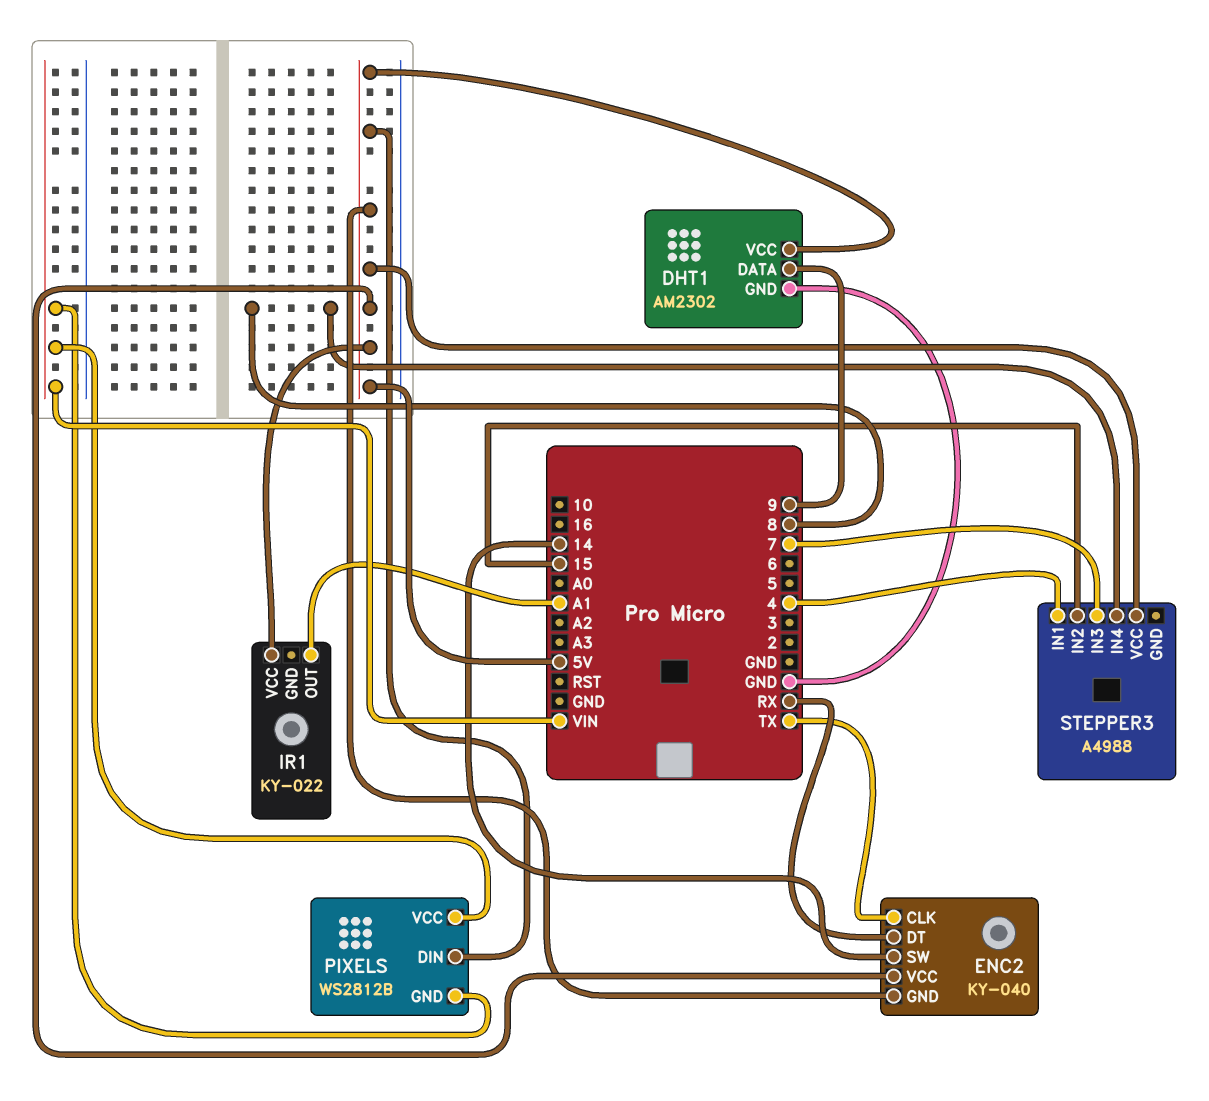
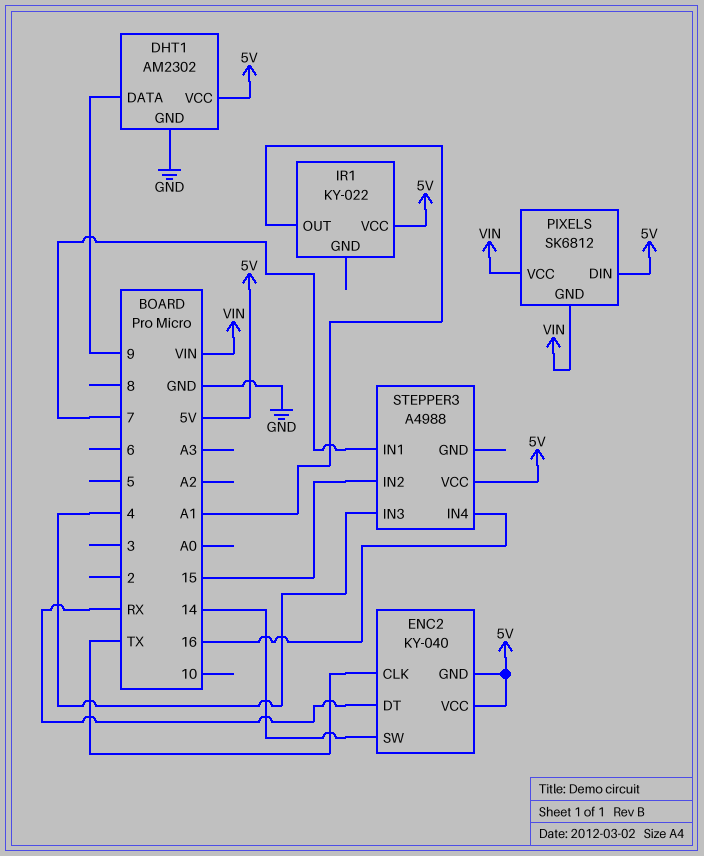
PIXELS: WS2812B -> SK6812
STEPPER3 pin IN1: 4 -> 7
STEPPER3 pin IN3: 7 -> 4
STEPPER3 pin IN4: 8 -> 16

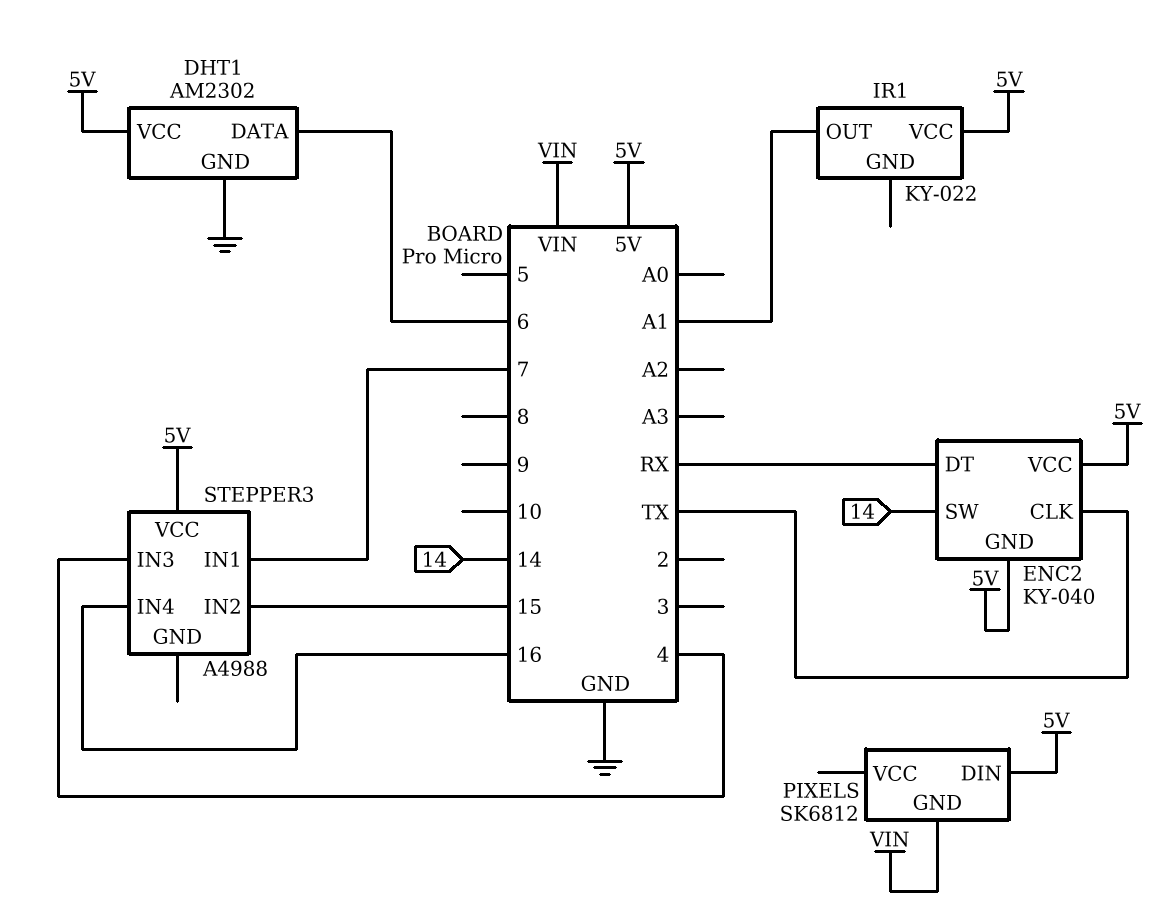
DHT1 pin DATA: 9 -> 6
PIXELS pin VCC: VIN -> none

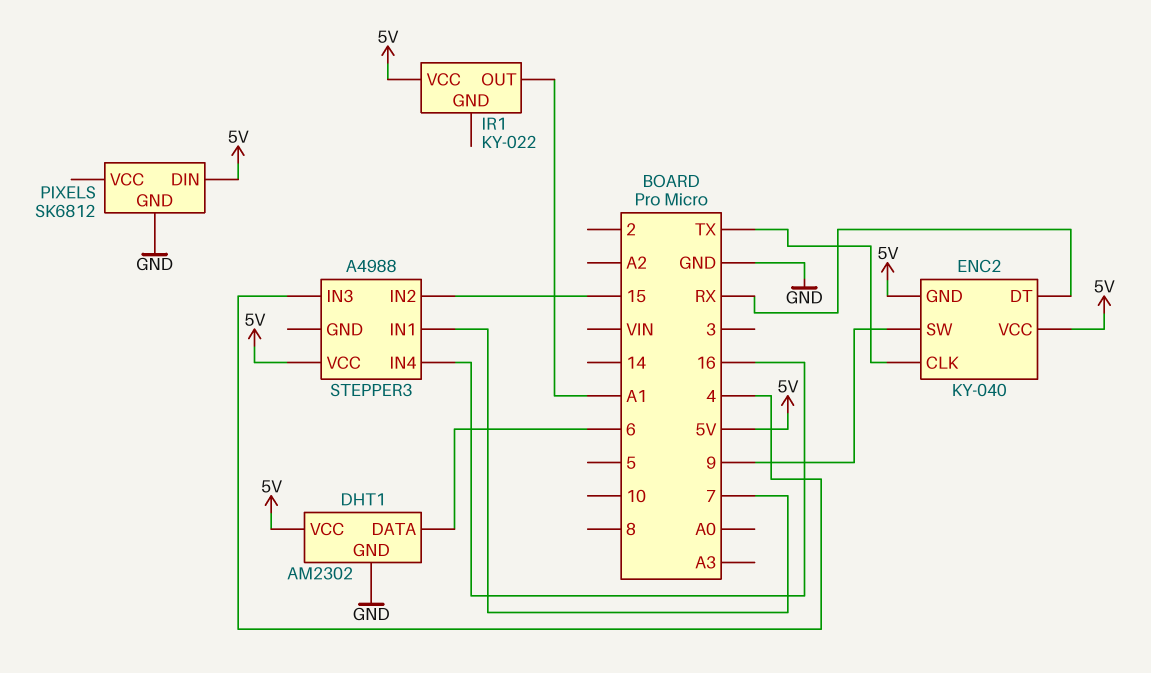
ENC2 pin SW: 14 -> 9
PIXELS pin GND: VIN -> GND

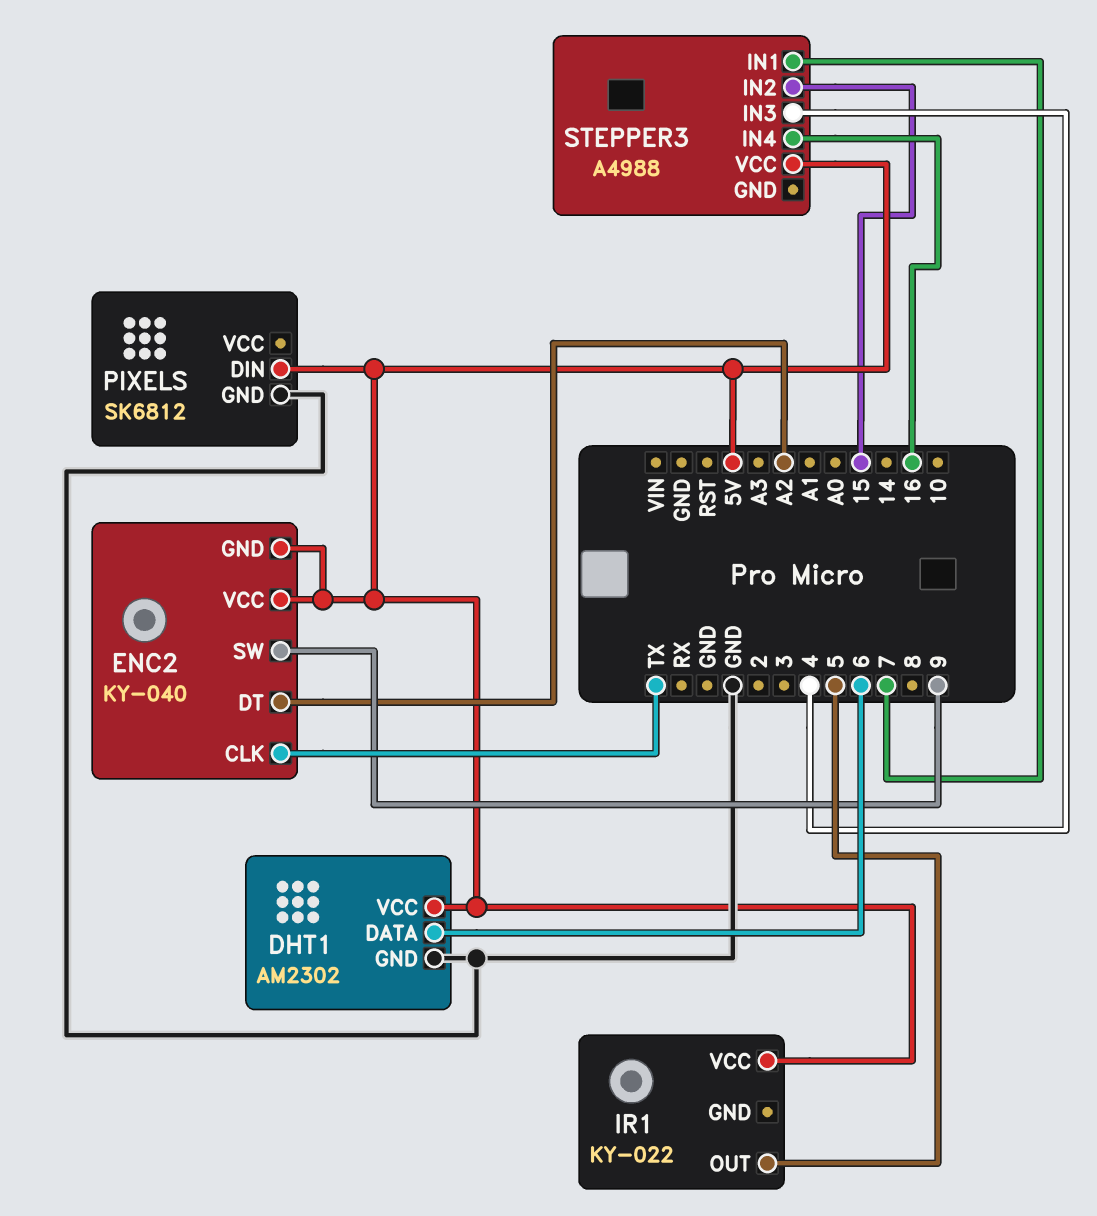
ENC2 pin DT: RX -> A2
IR1 pin OUT: A1 -> 5

